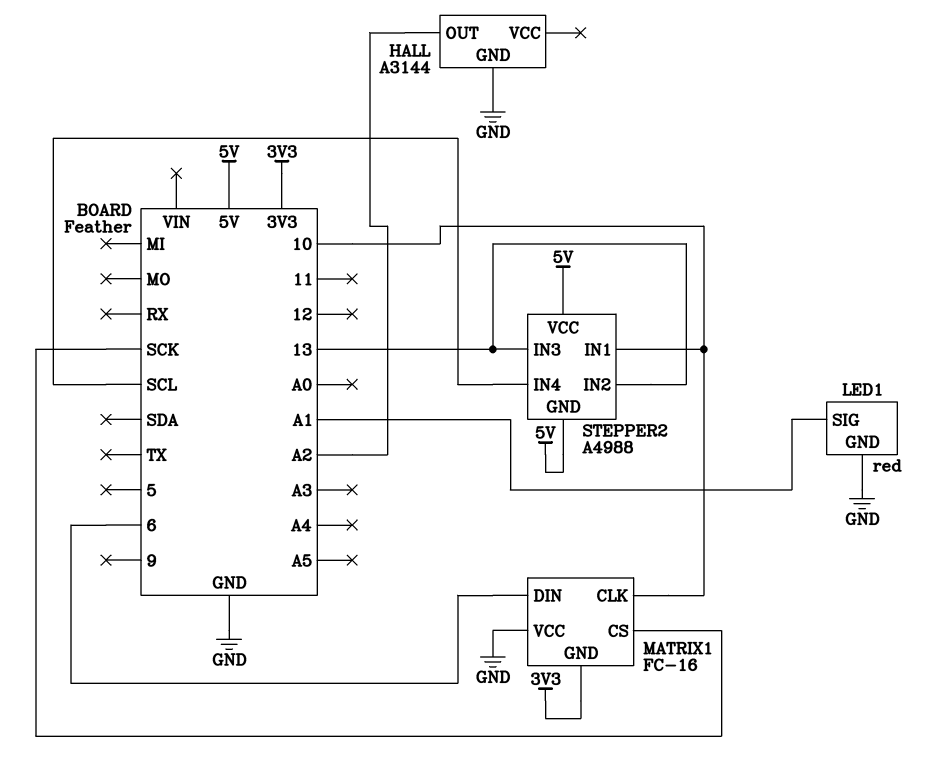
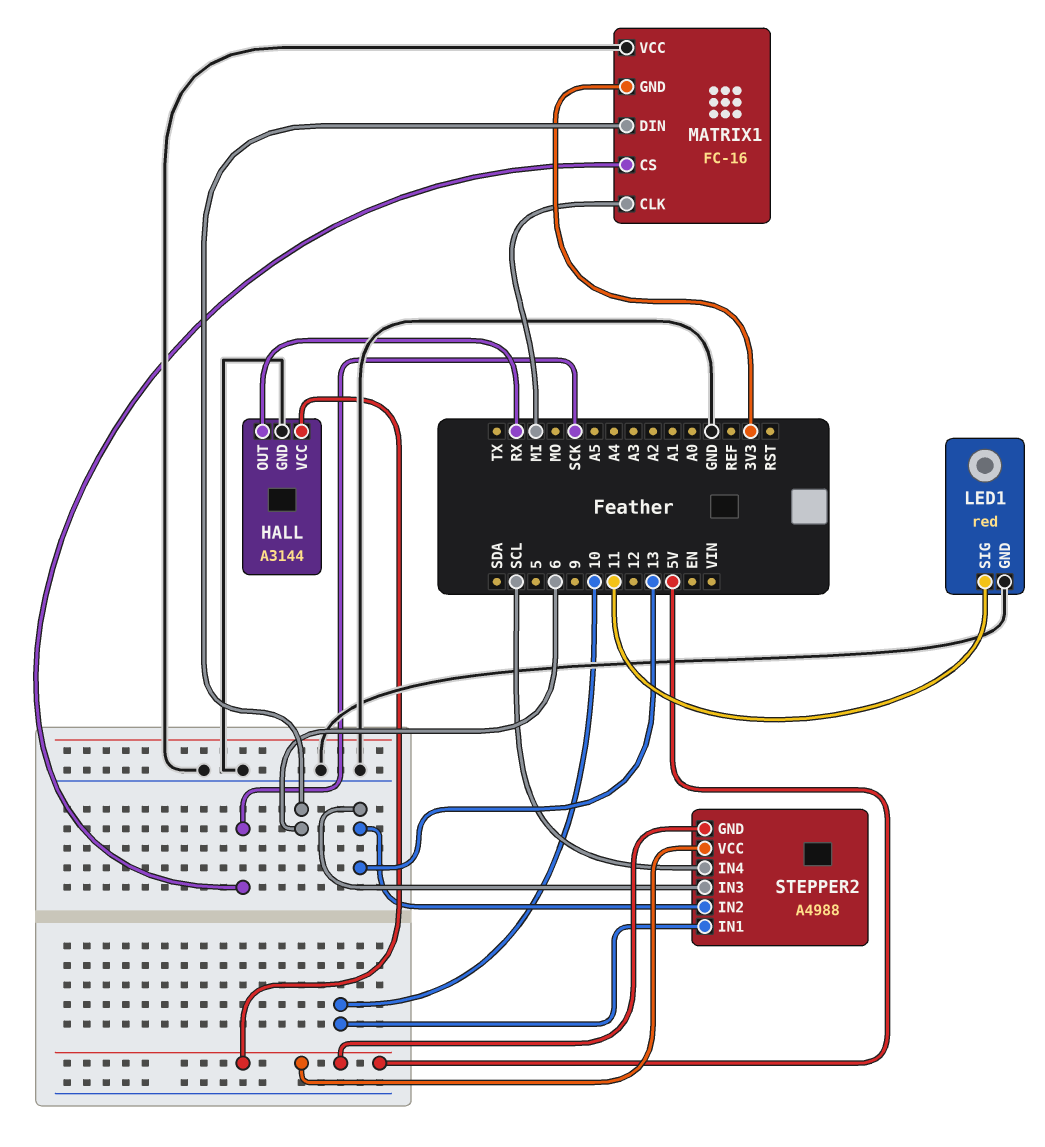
HALL pin OUT: A2 -> RX
HALL pin VCC: none -> 5V
LED1 pin SIG: A1 -> 11
MATRIX1 pin CLK: 10 -> MI

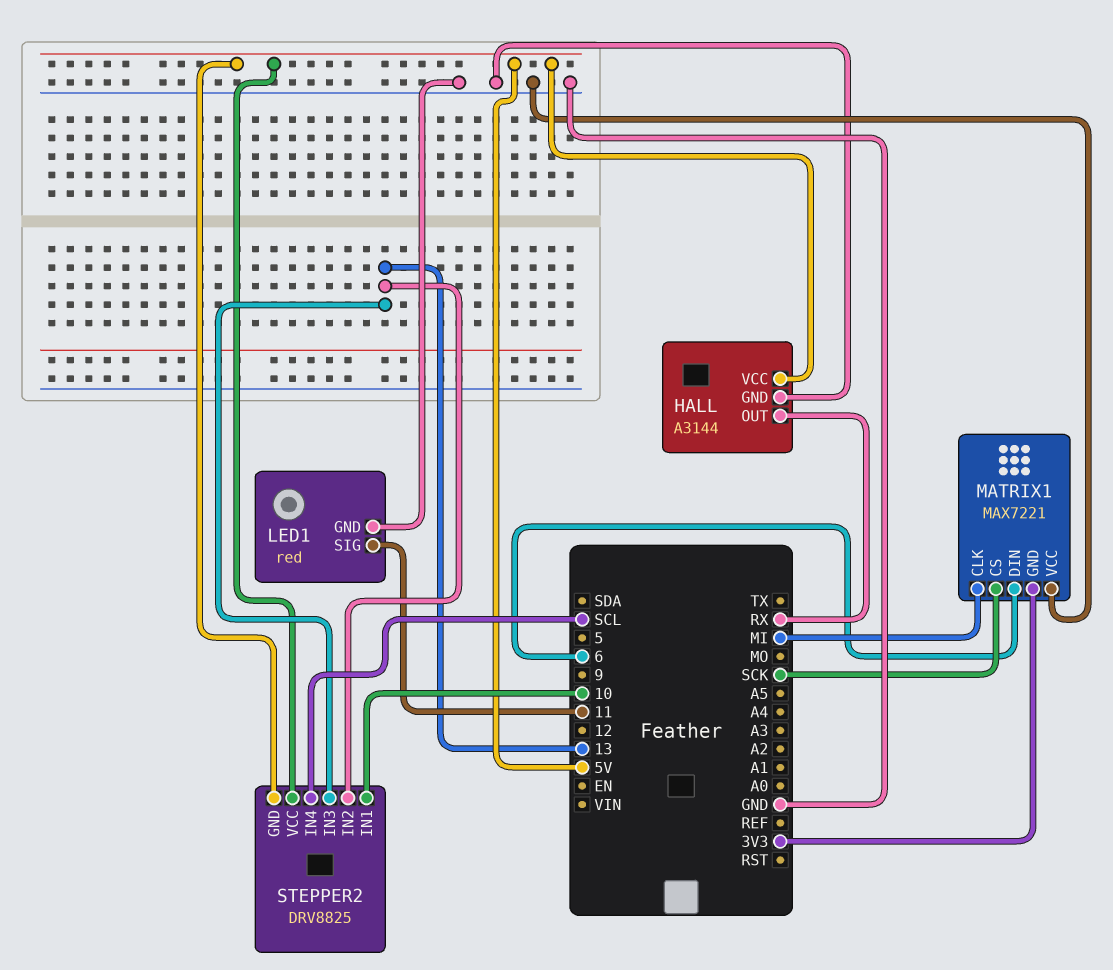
MATRIX1: FC-16 -> MAX7221
STEPPER2: A4988 -> DRV8825

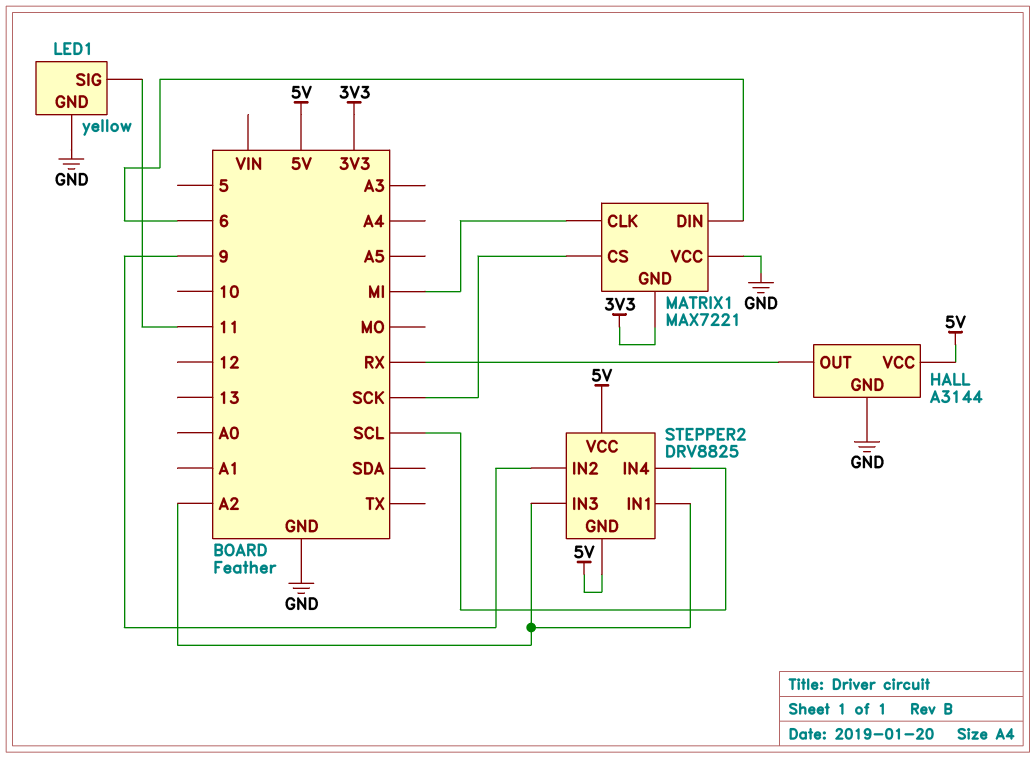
LED1: red -> yellow
STEPPER2 pin IN1: 10 -> A2
STEPPER2 pin IN2: 13 -> 9
STEPPER2 pin IN3: 13 -> A2

